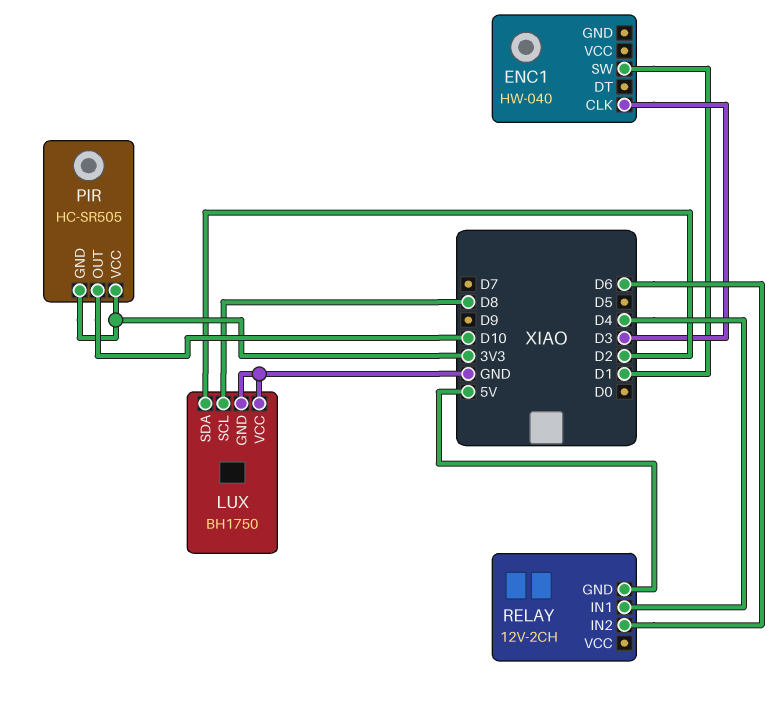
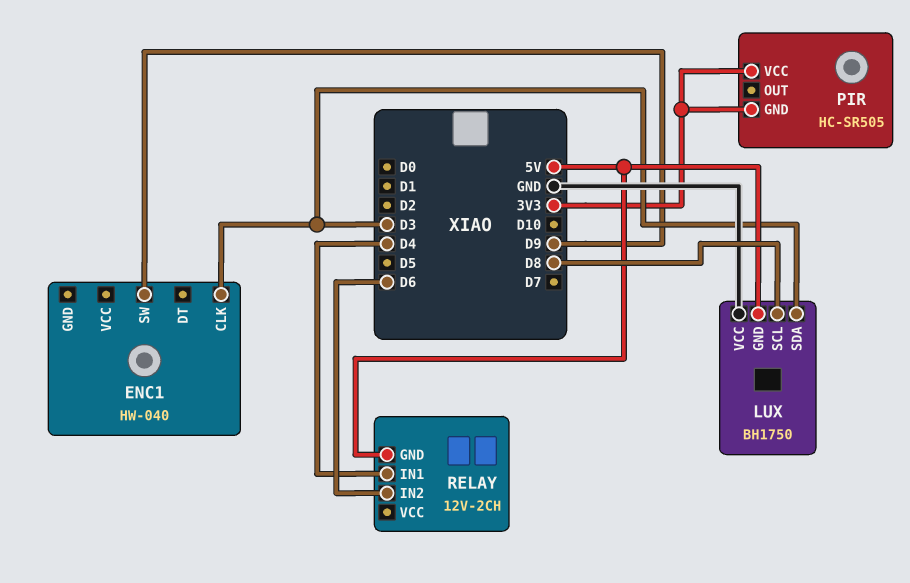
ENC1 pin SW: D1 -> D9
LUX pin GND: GND -> 5V
LUX pin SDA: D2 -> D3
PIR pin OUT: D10 -> none

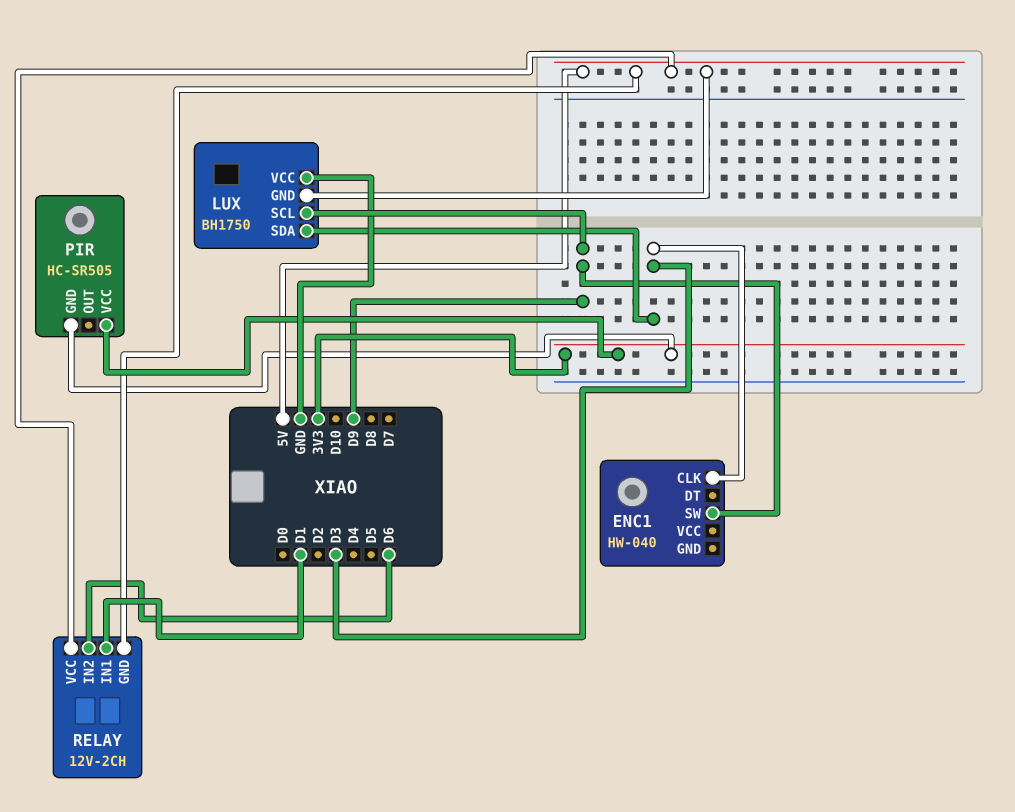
LUX pin SCL: D8 -> D9
RELAY pin IN1: D4 -> D1
RELAY pin VCC: none -> 5V

